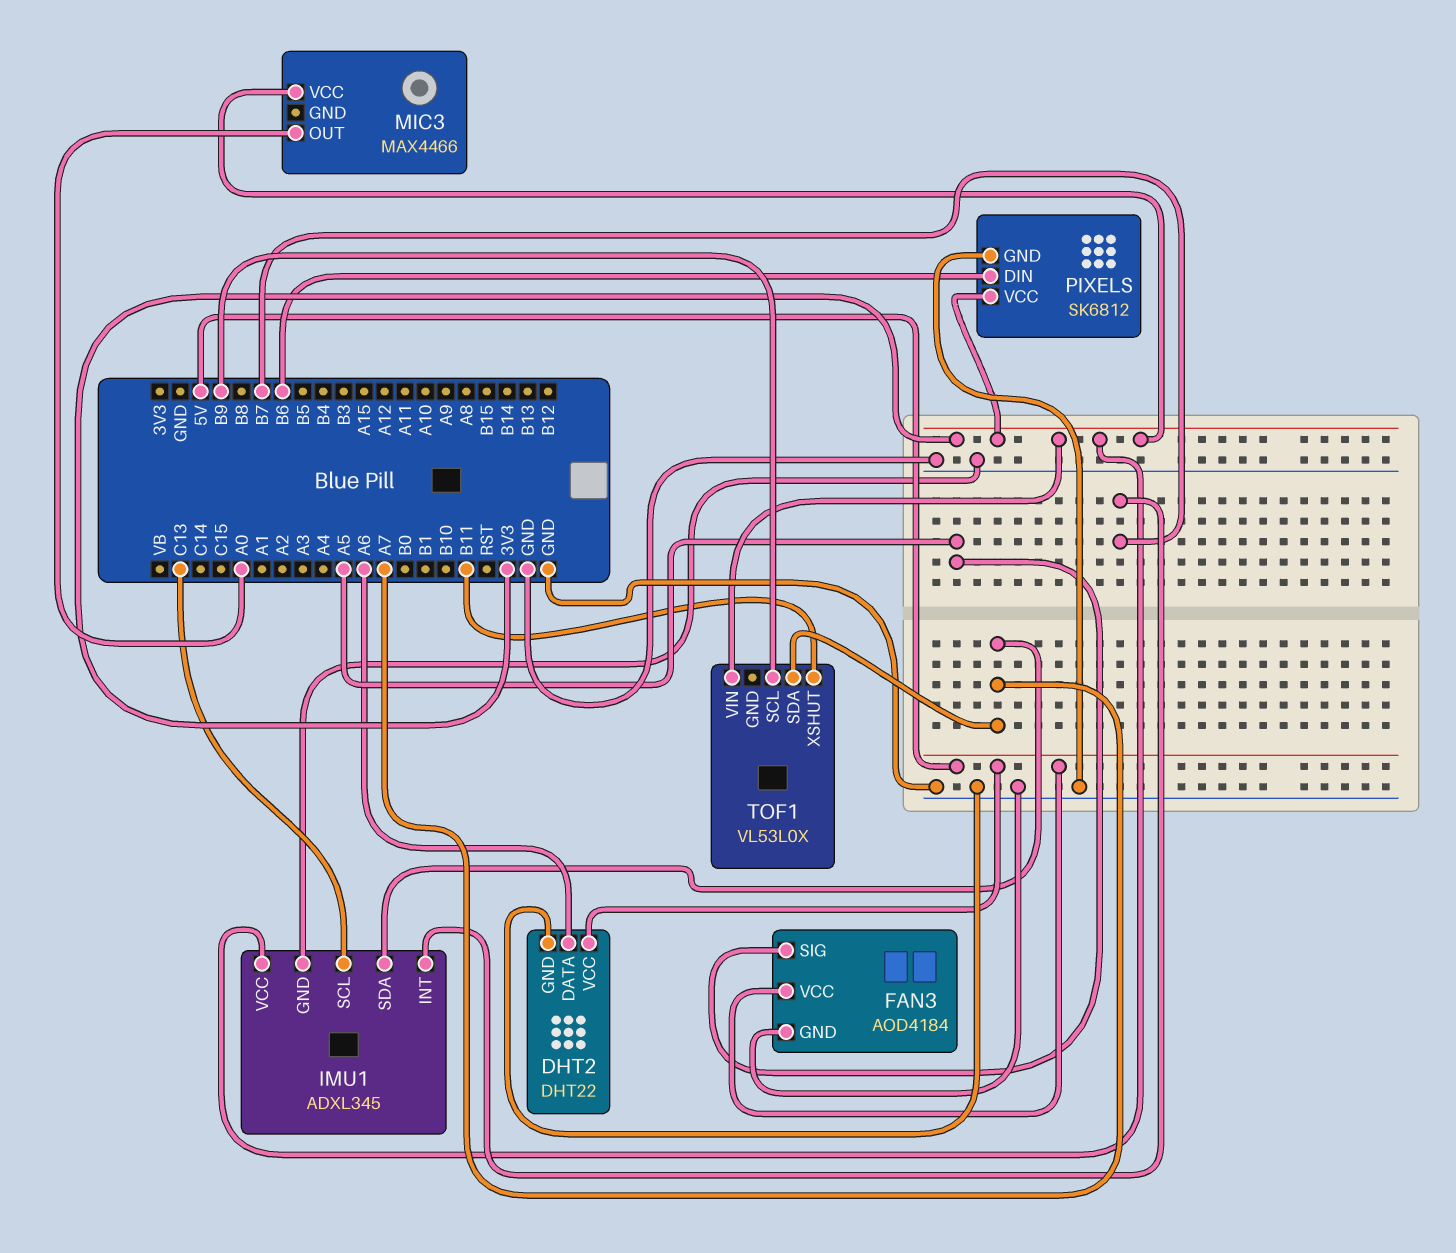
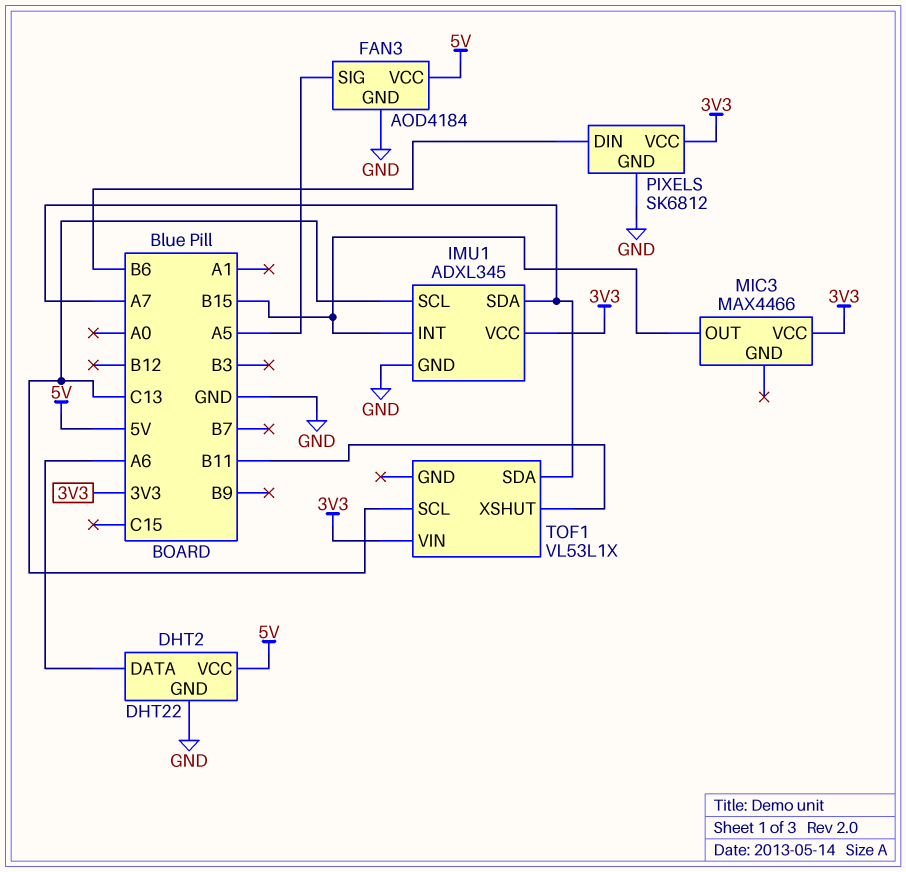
IMU1 pin INT: B7 -> B15
MIC3 pin OUT: A0 -> B15
TOF1: VL53L0X -> VL53L1X
TOF1 pin SCL: B9 -> C13

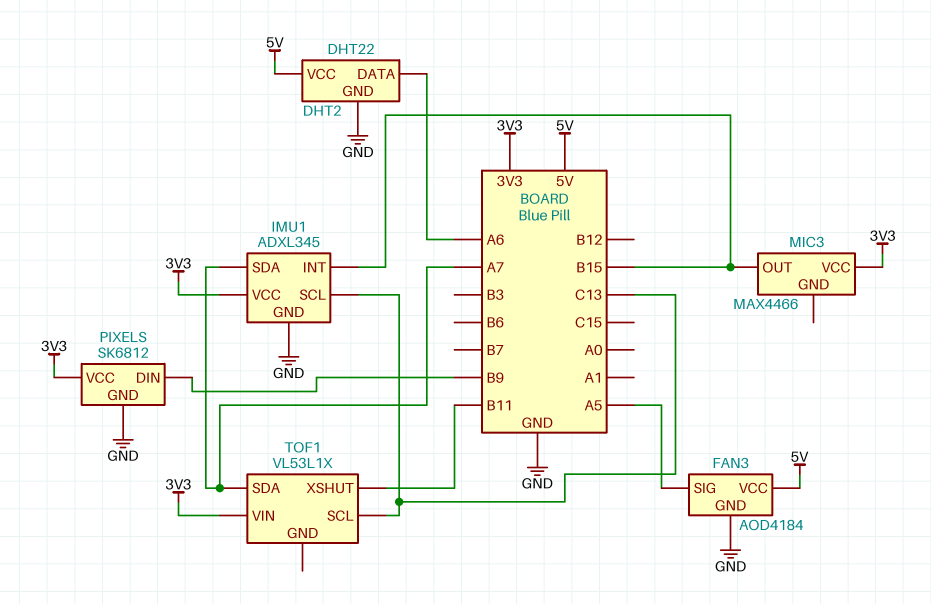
PIXELS pin DIN: B6 -> B9

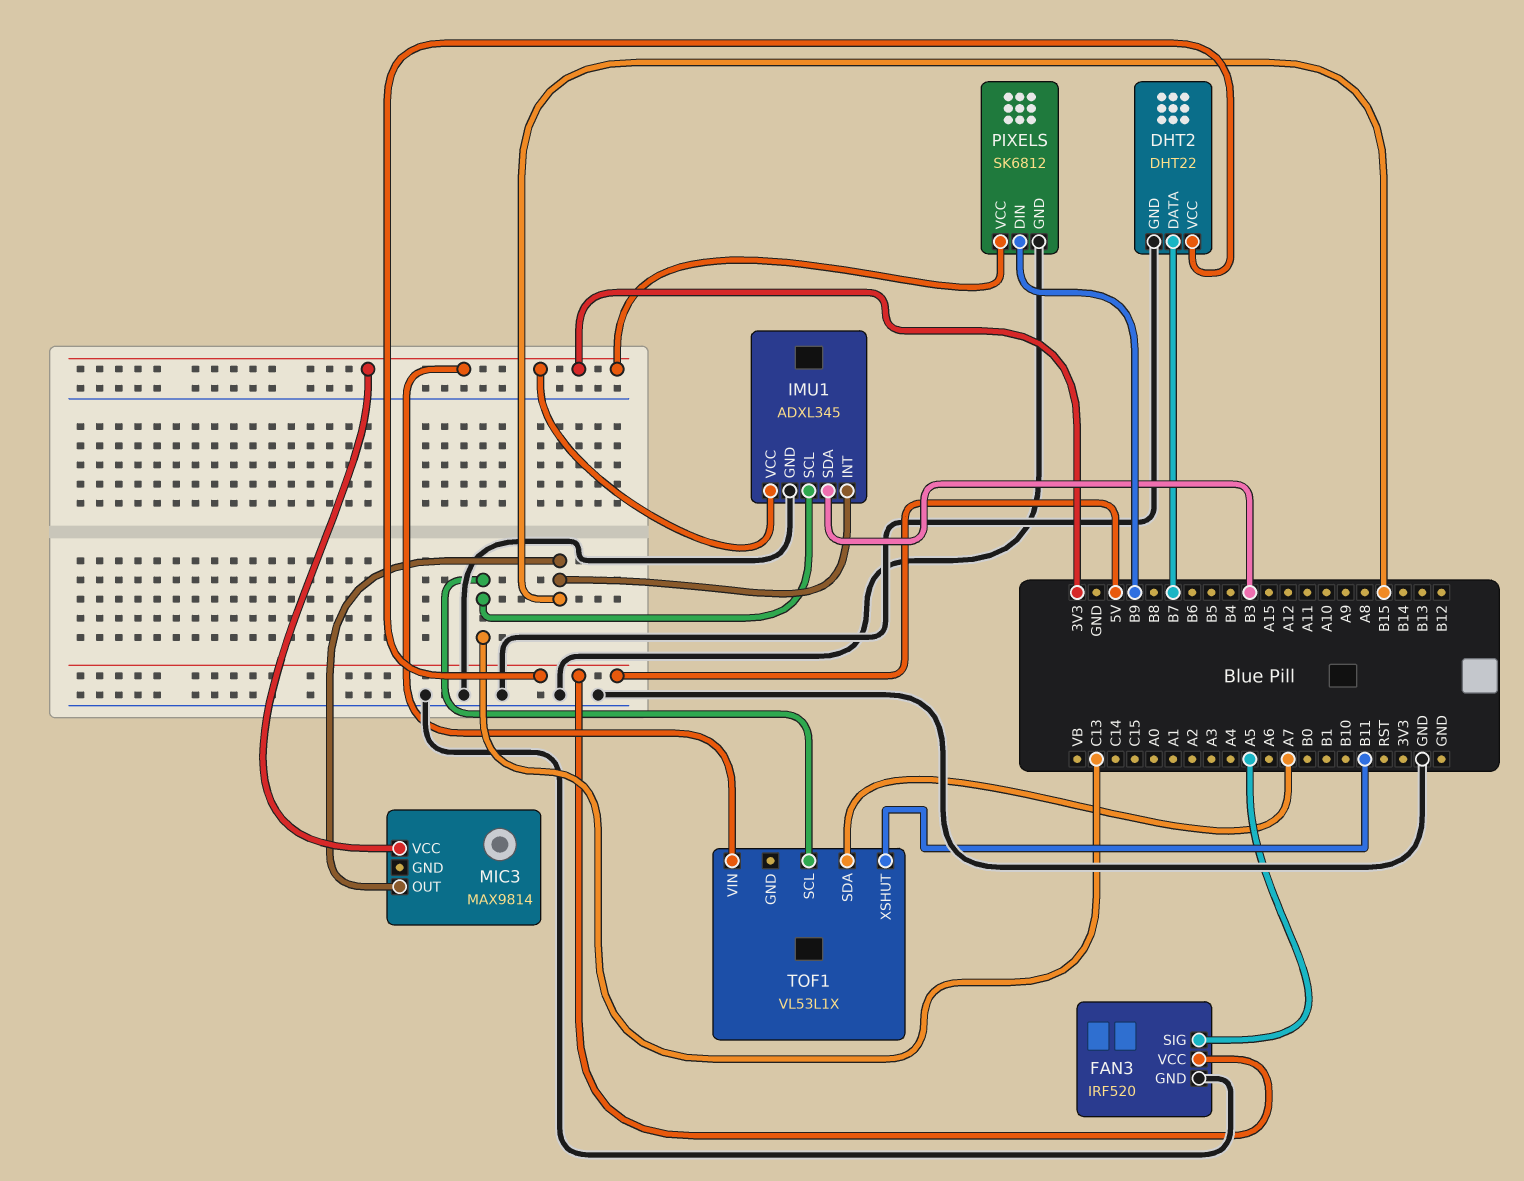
DHT2 pin DATA: A6 -> B7
FAN3: AOD4184 -> IRF520
IMU1 pin SDA: A7 -> B3
MIC3: MAX4466 -> MAX9814

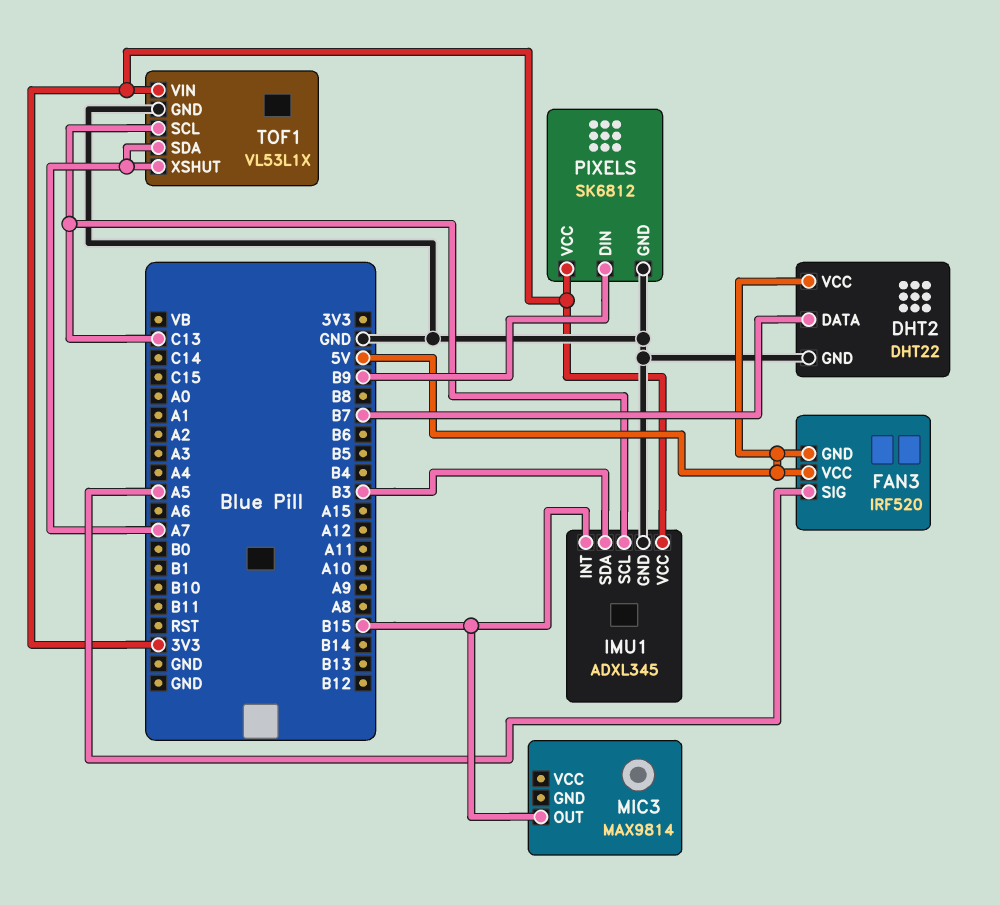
FAN3 pin GND: GND -> 5V
MIC3 pin VCC: 3V3 -> none
TOF1 pin GND: none -> GND
TOF1 pin XSHUT: B11 -> A7

